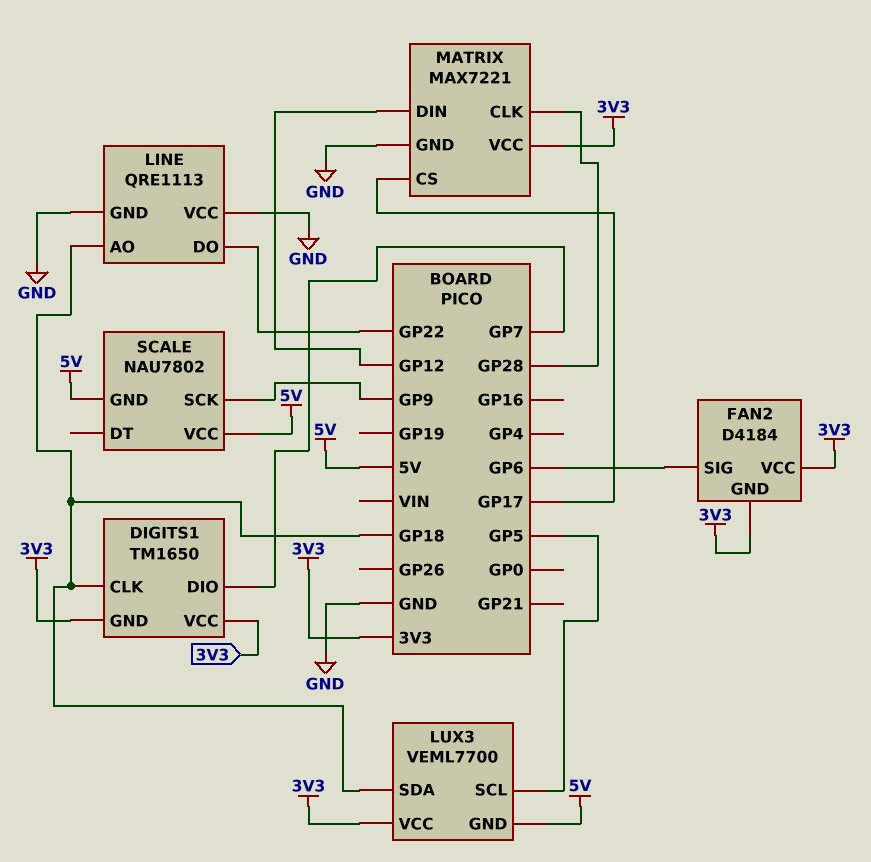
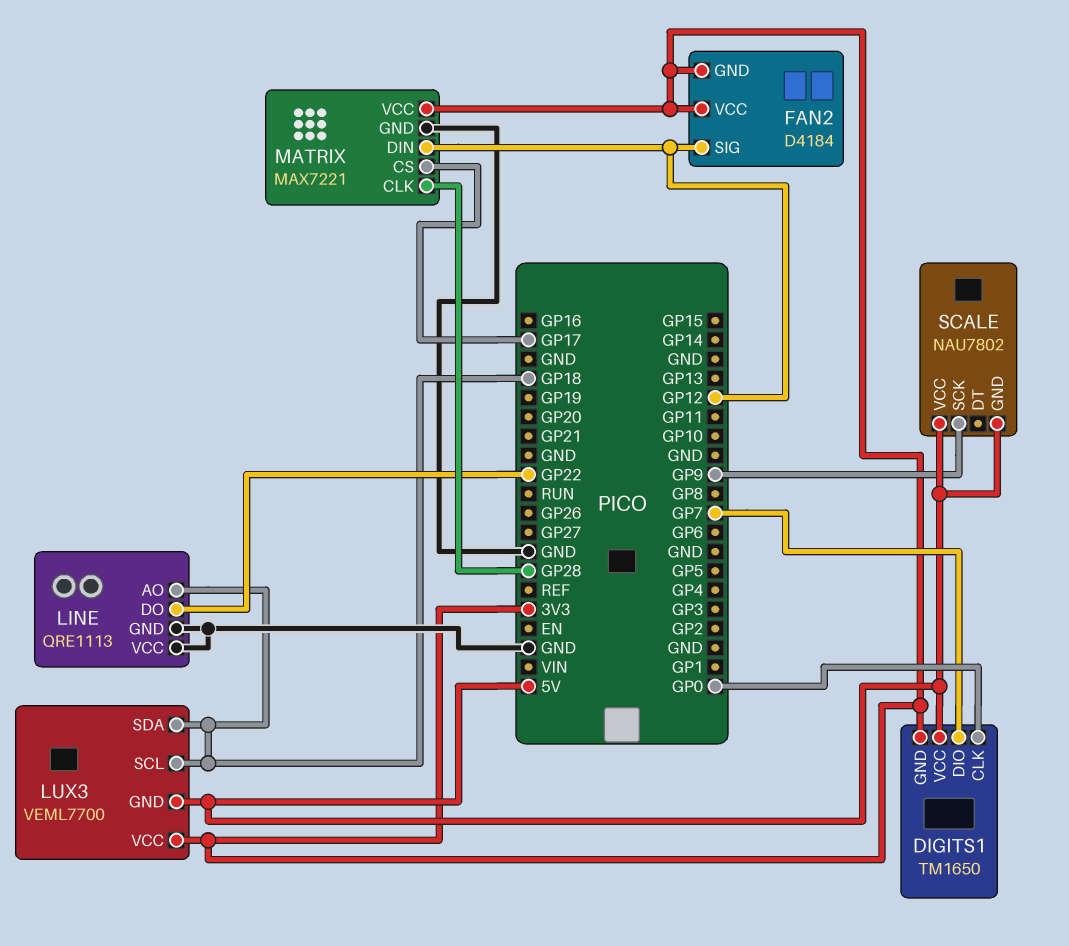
DIGITS1 pin CLK: GP18 -> GP0
DIGITS1 pin VCC: 3V3 -> 5V
FAN2 pin SIG: GP6 -> GP12
LUX3 pin SCL: GP5 -> GP18

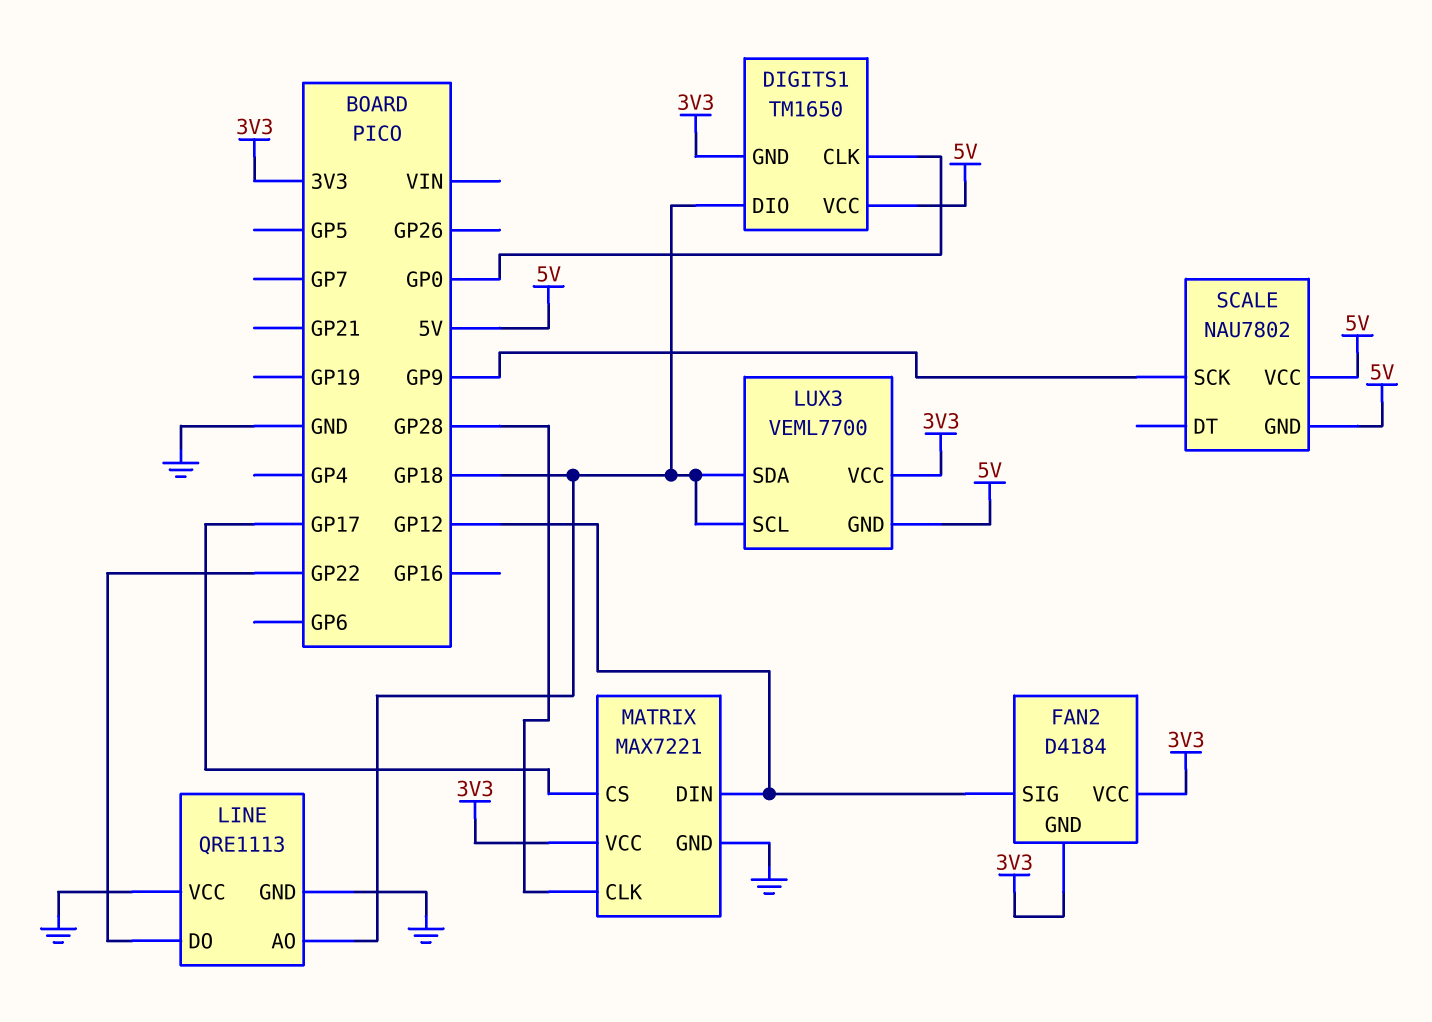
DIGITS1 pin DIO: GP7 -> GP18

